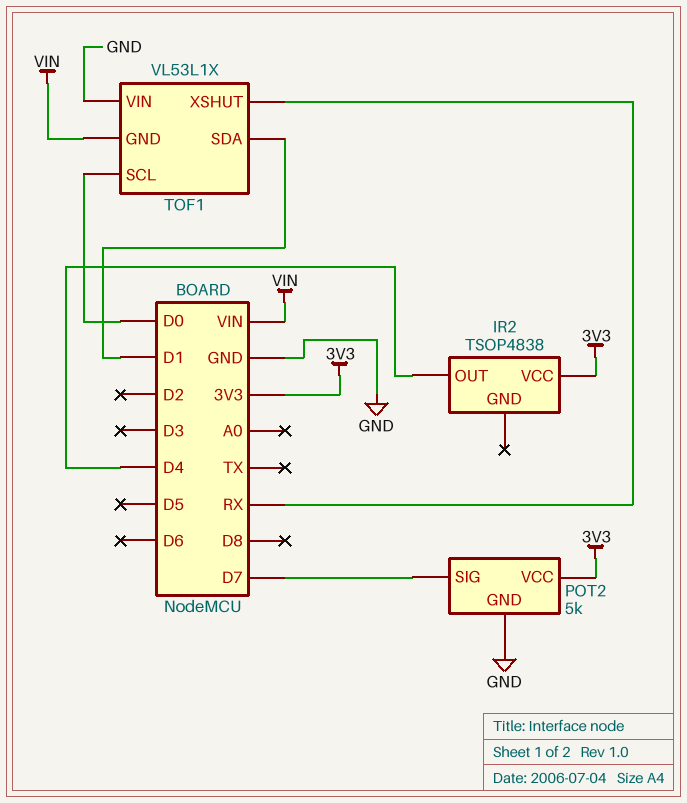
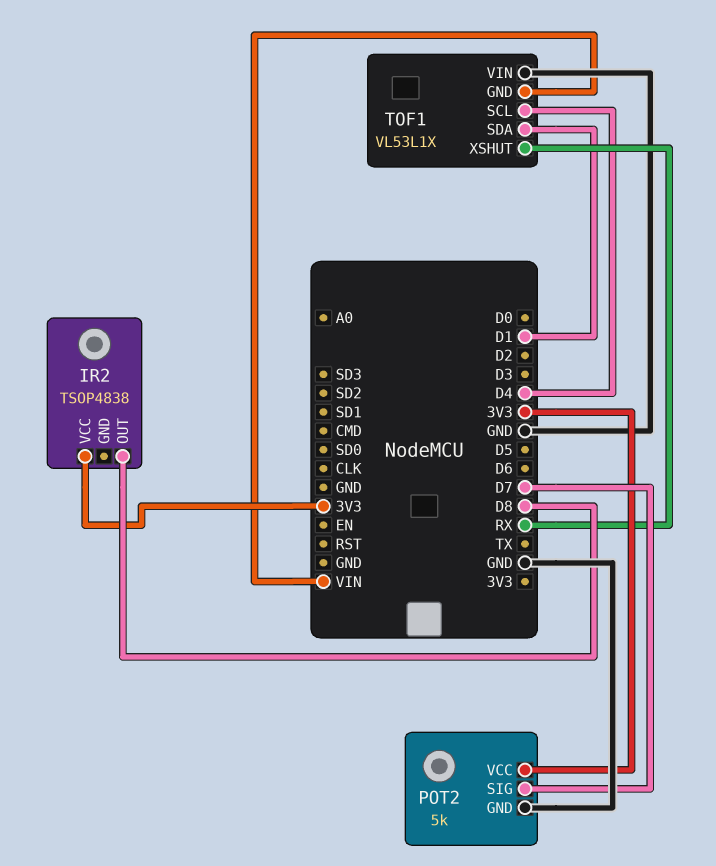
IR2 pin OUT: D4 -> D8
TOF1 pin SCL: D0 -> D4

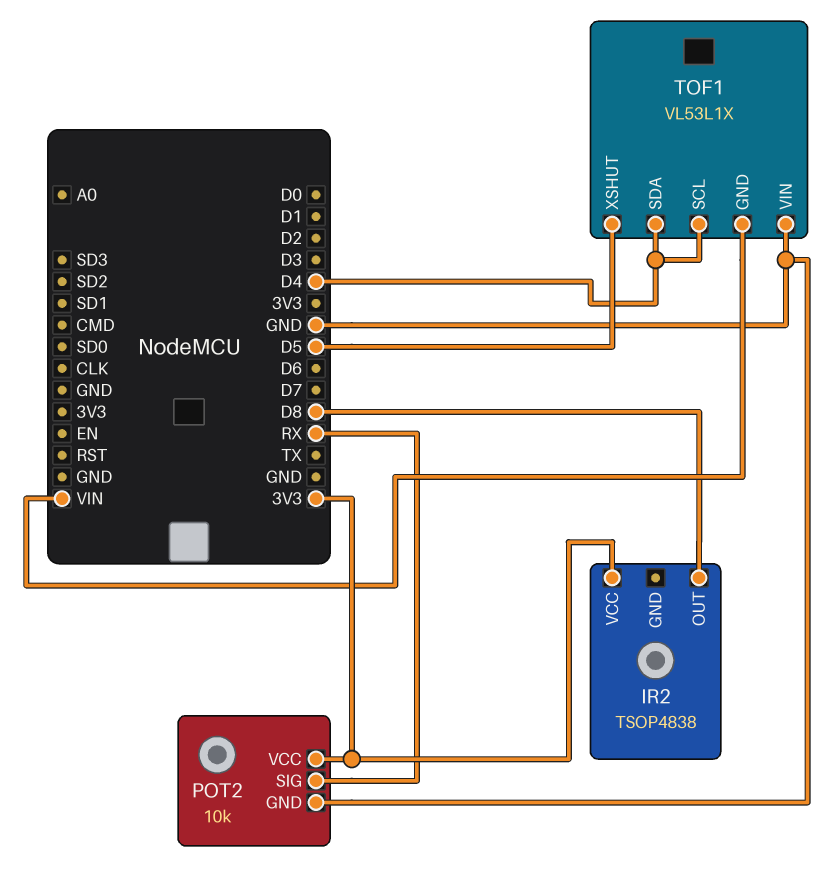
POT2: 5k -> 10k
POT2 pin SIG: D7 -> RX
TOF1 pin SDA: D1 -> D4
TOF1 pin XSHUT: RX -> D5

